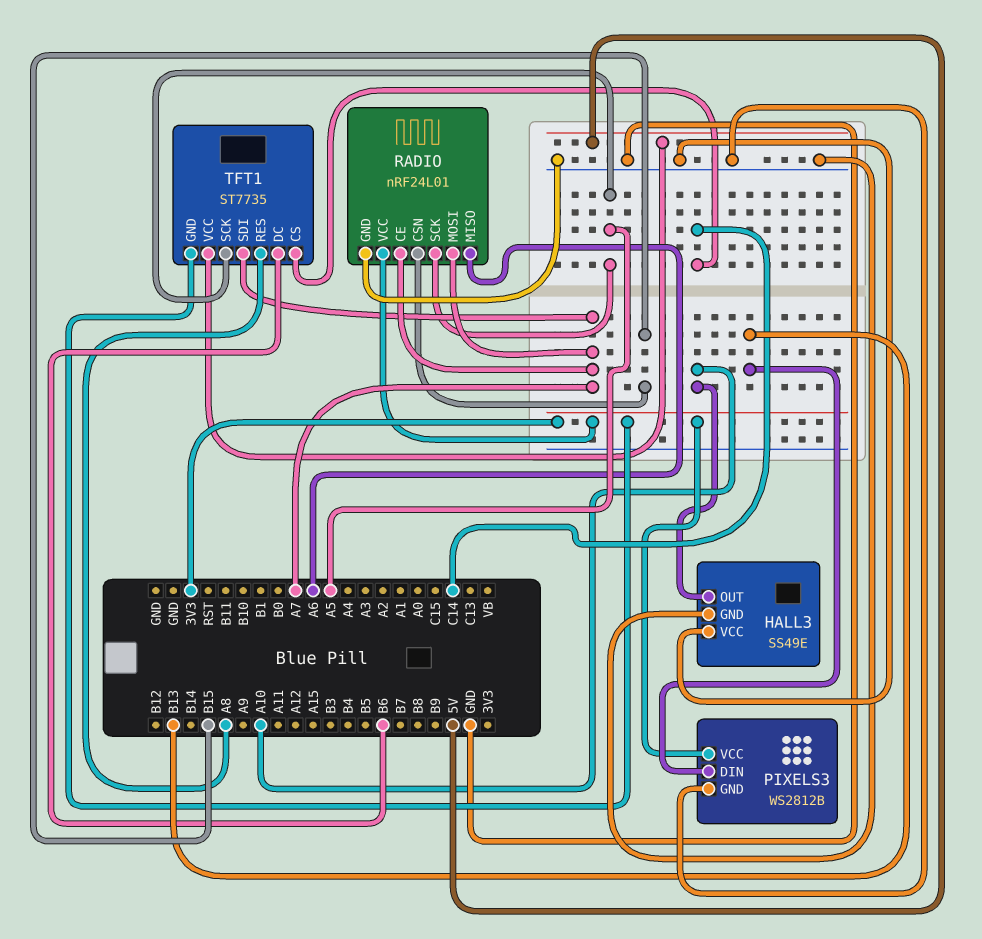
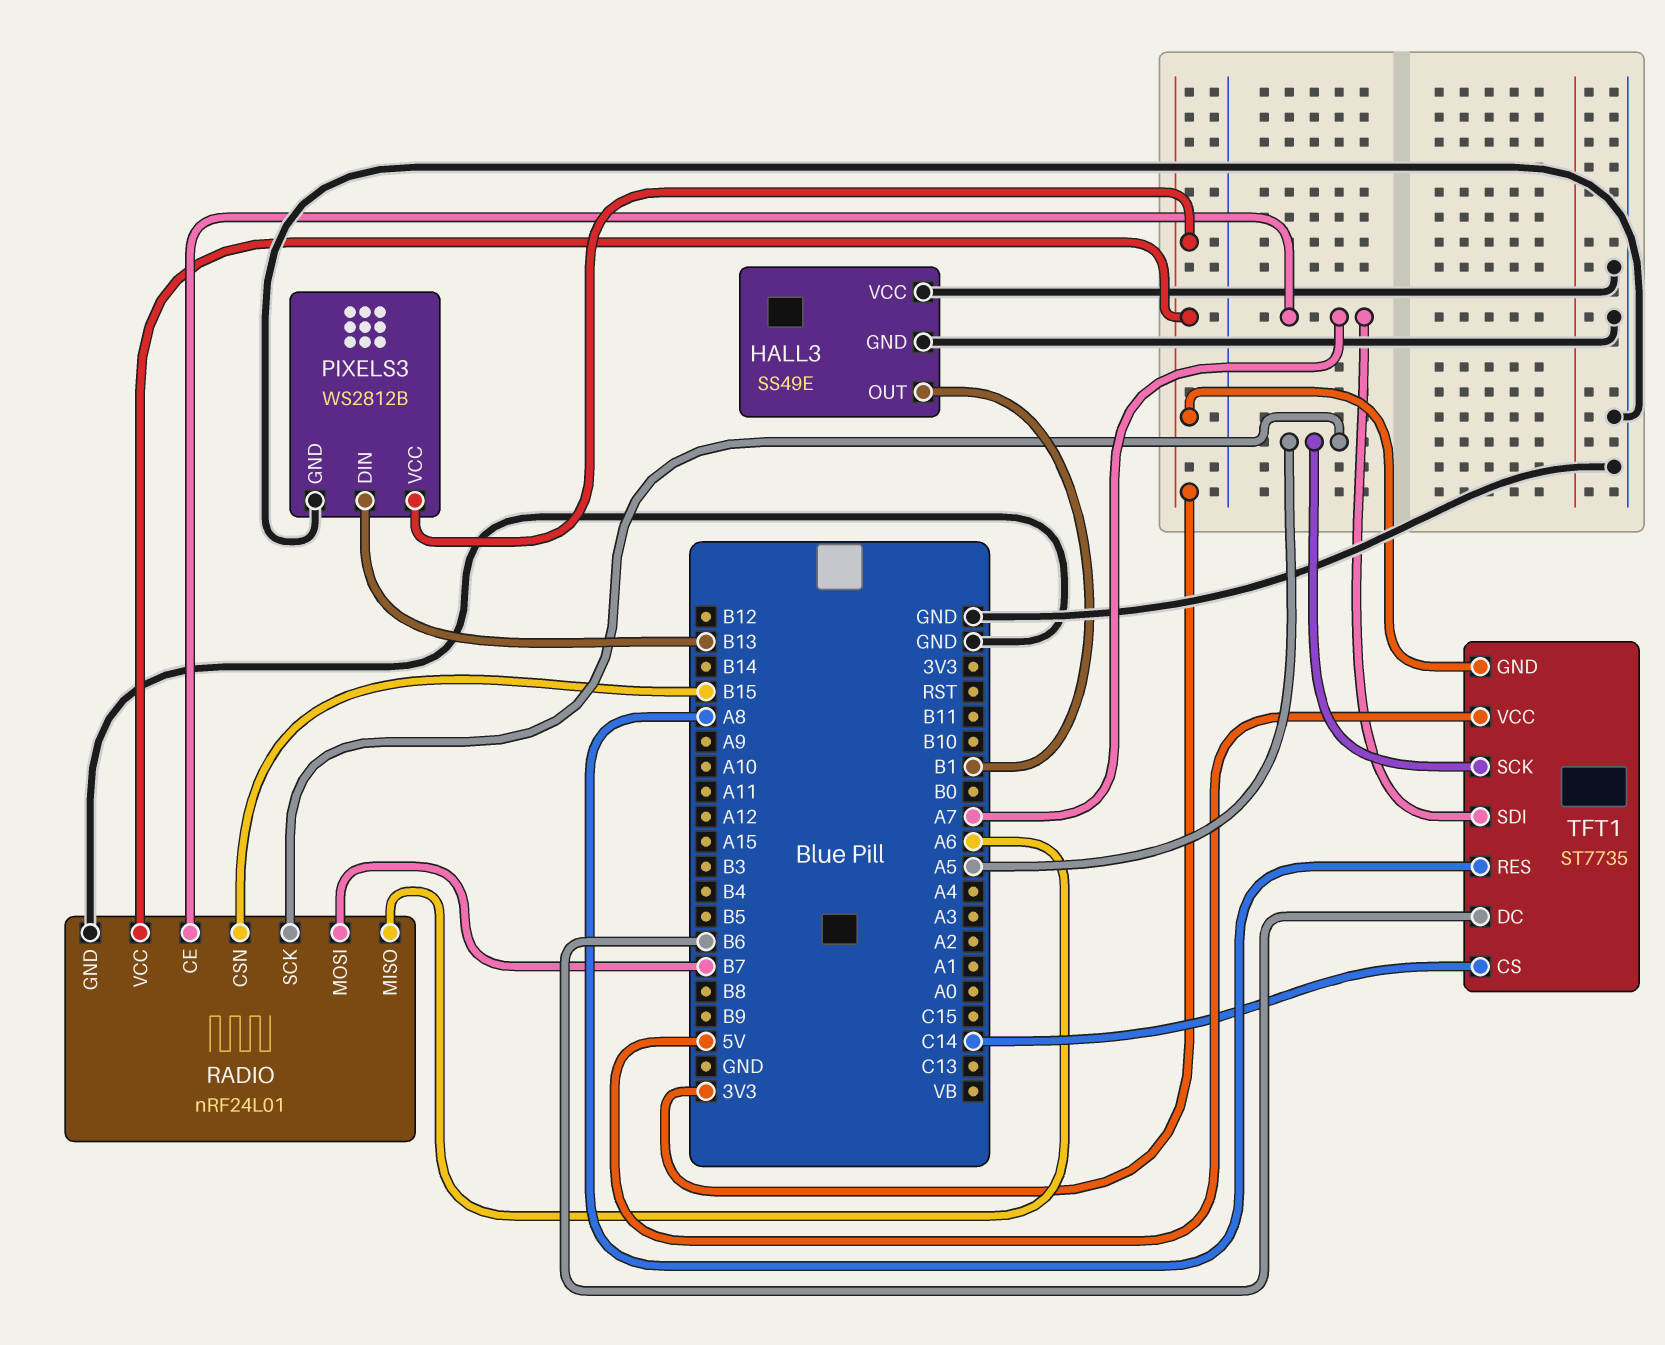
HALL3 pin OUT: A10 -> B1
RADIO pin MOSI: A7 -> B7

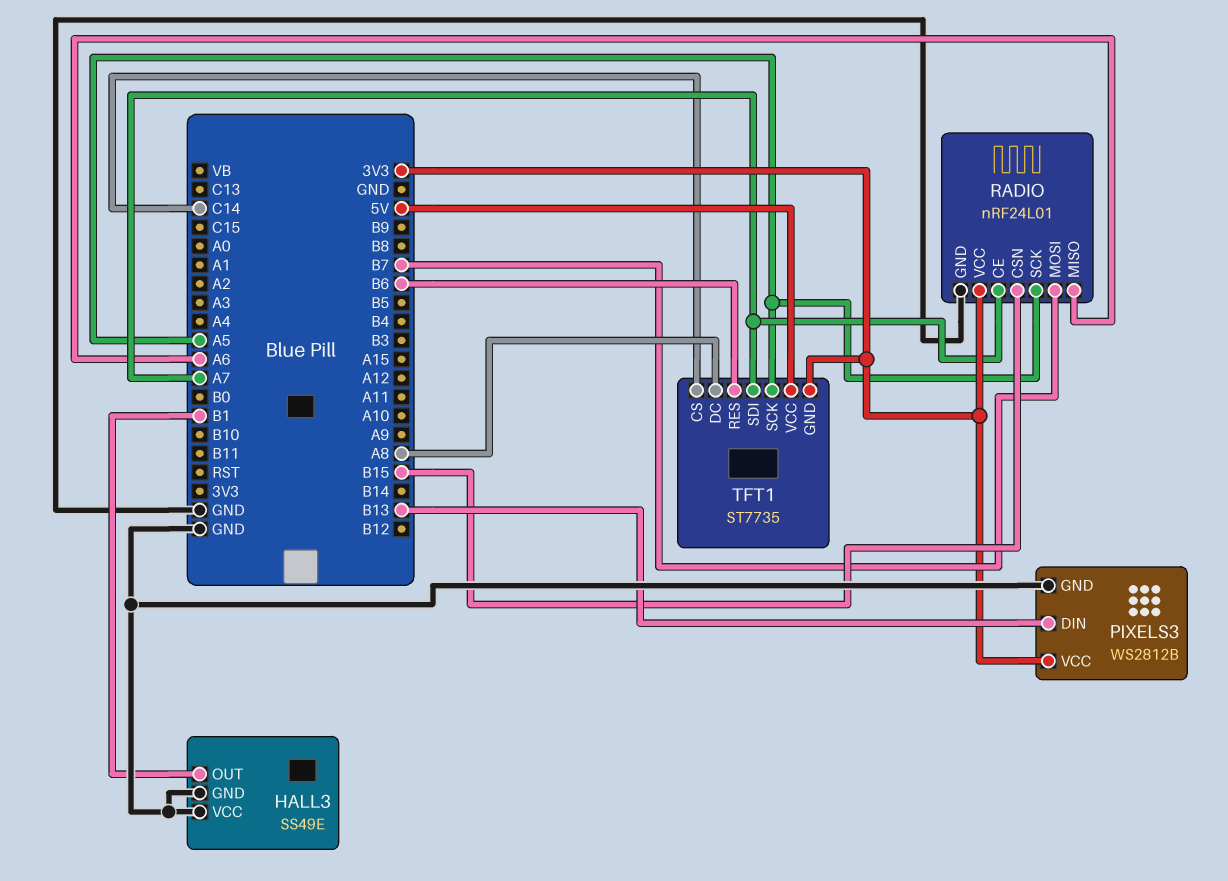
TFT1 pin DC: B6 -> A8
TFT1 pin RES: A8 -> B6

